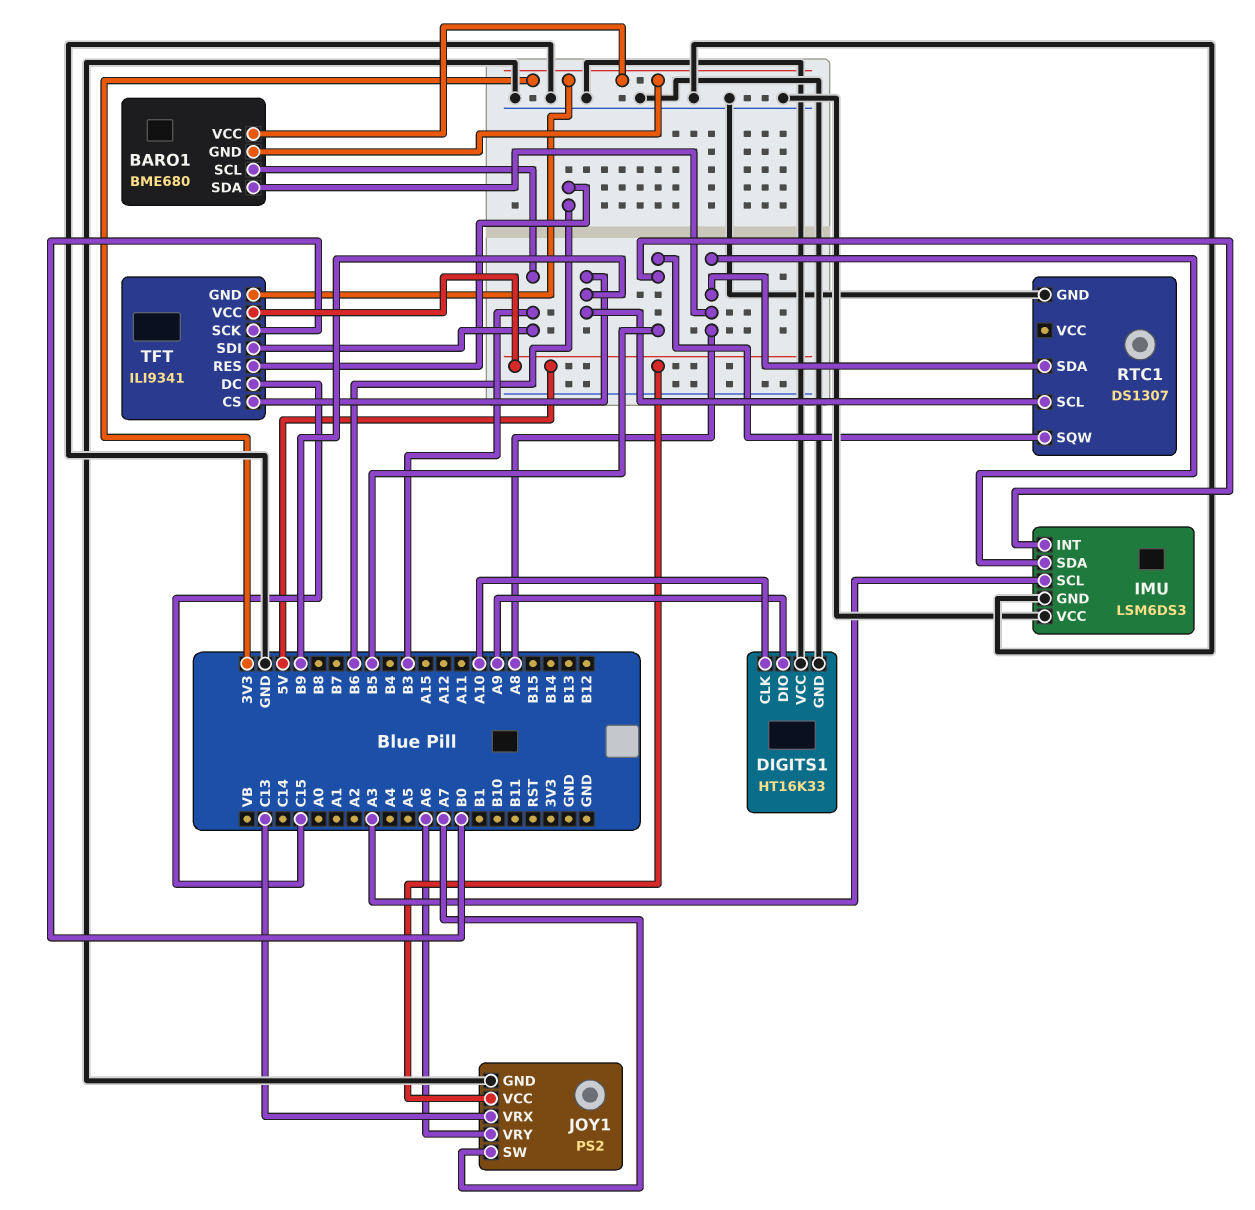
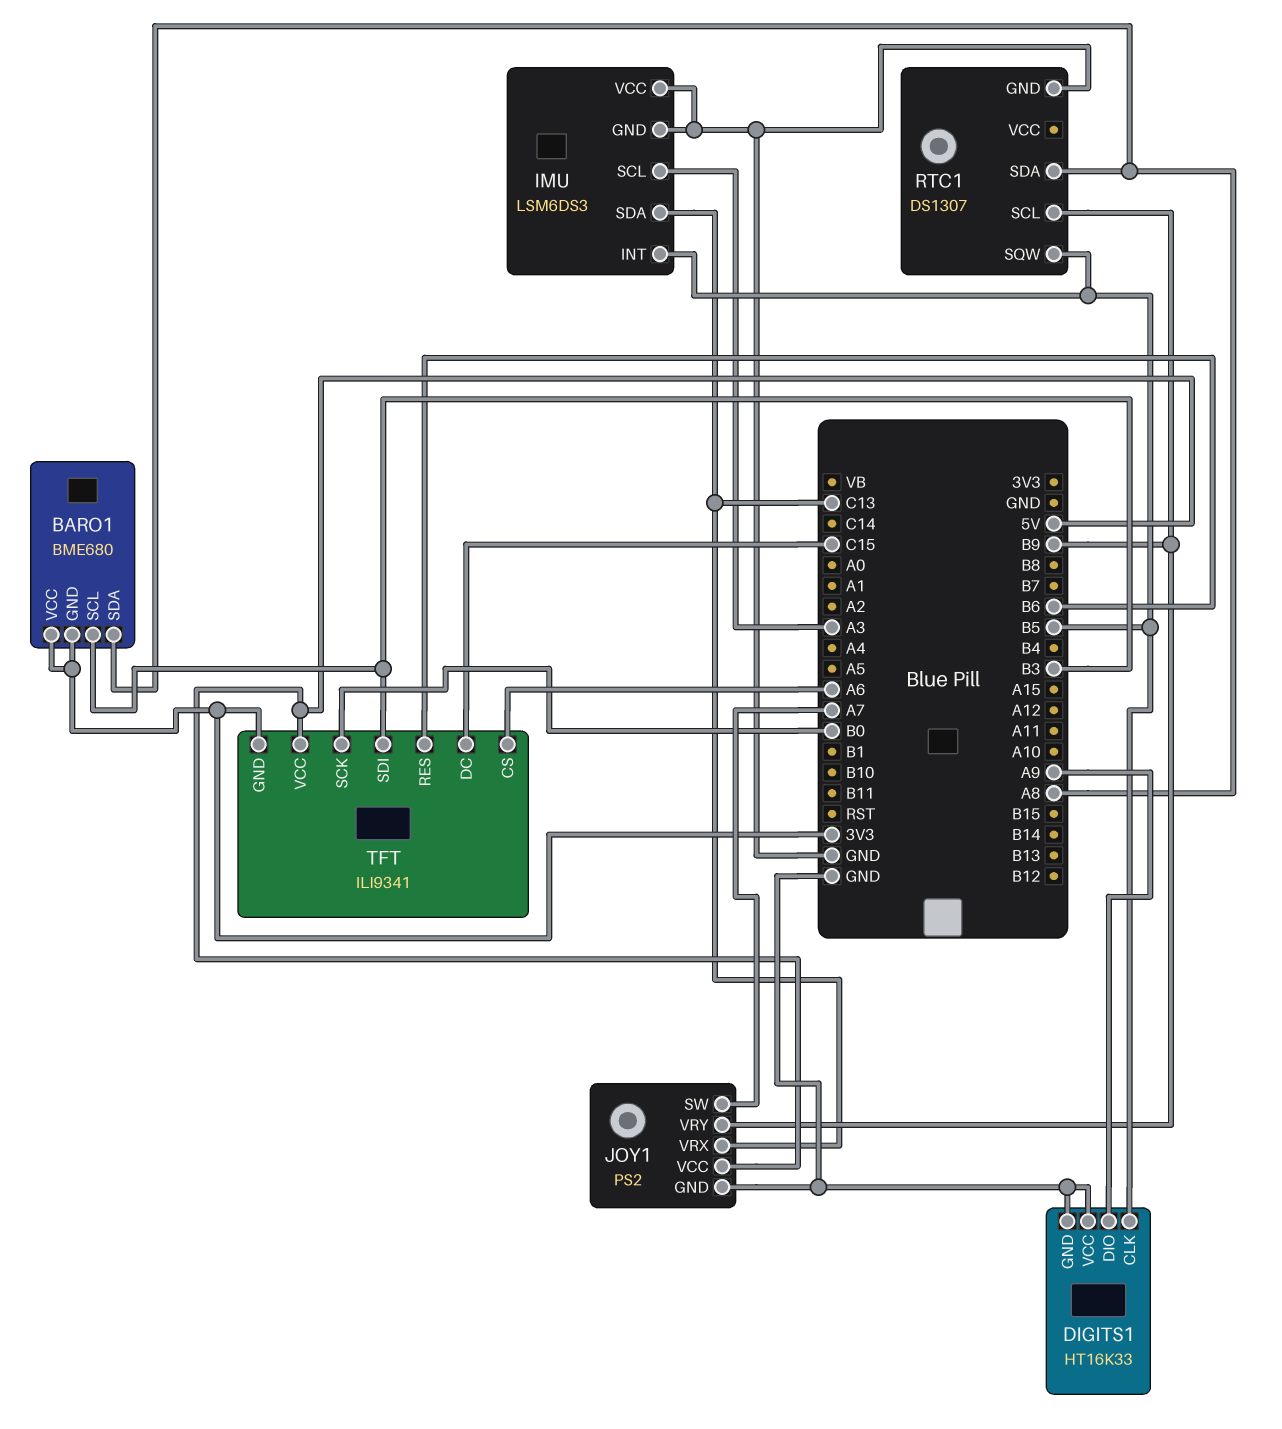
DIGITS1 pin CLK: A10 -> B5
IMU pin SDA: A8 -> C13
JOY1 pin VRY: A6 -> B9
TFT pin CS: B9 -> A6

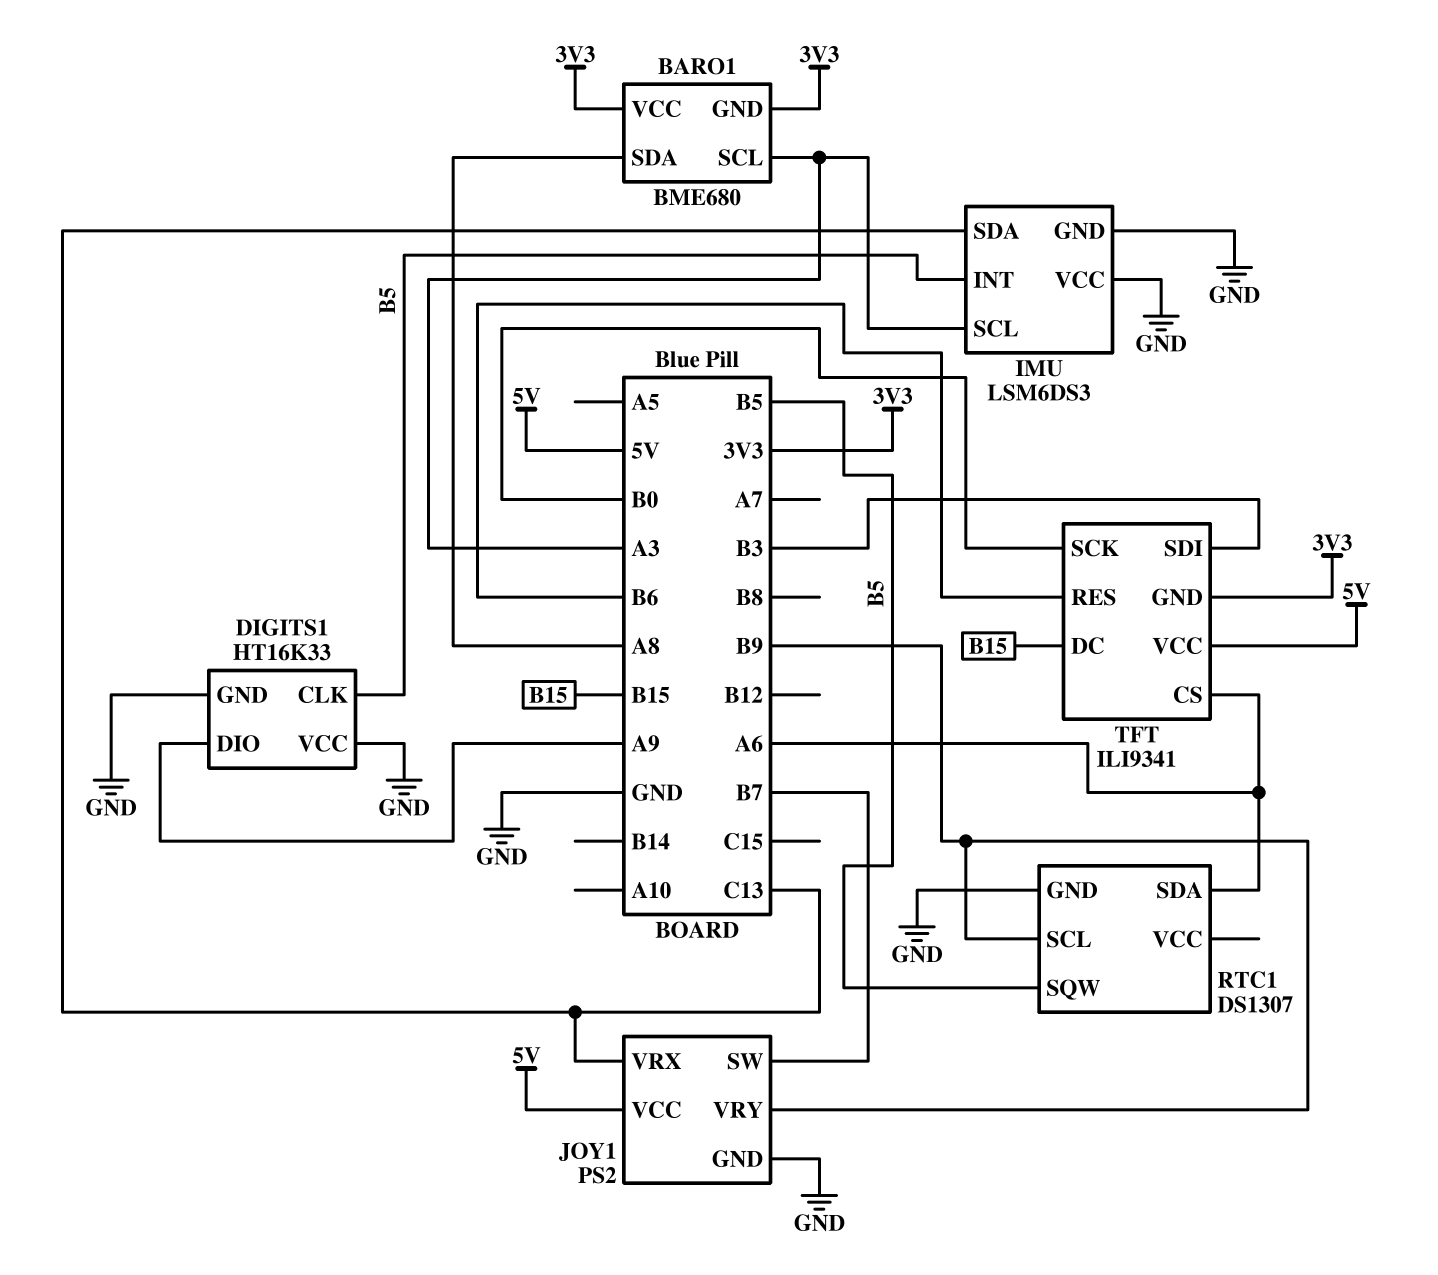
BARO1 pin SCL: B3 -> A3
JOY1 pin SW: A7 -> B7
RTC1 pin SDA: A8 -> A6
TFT pin DC: C15 -> B15

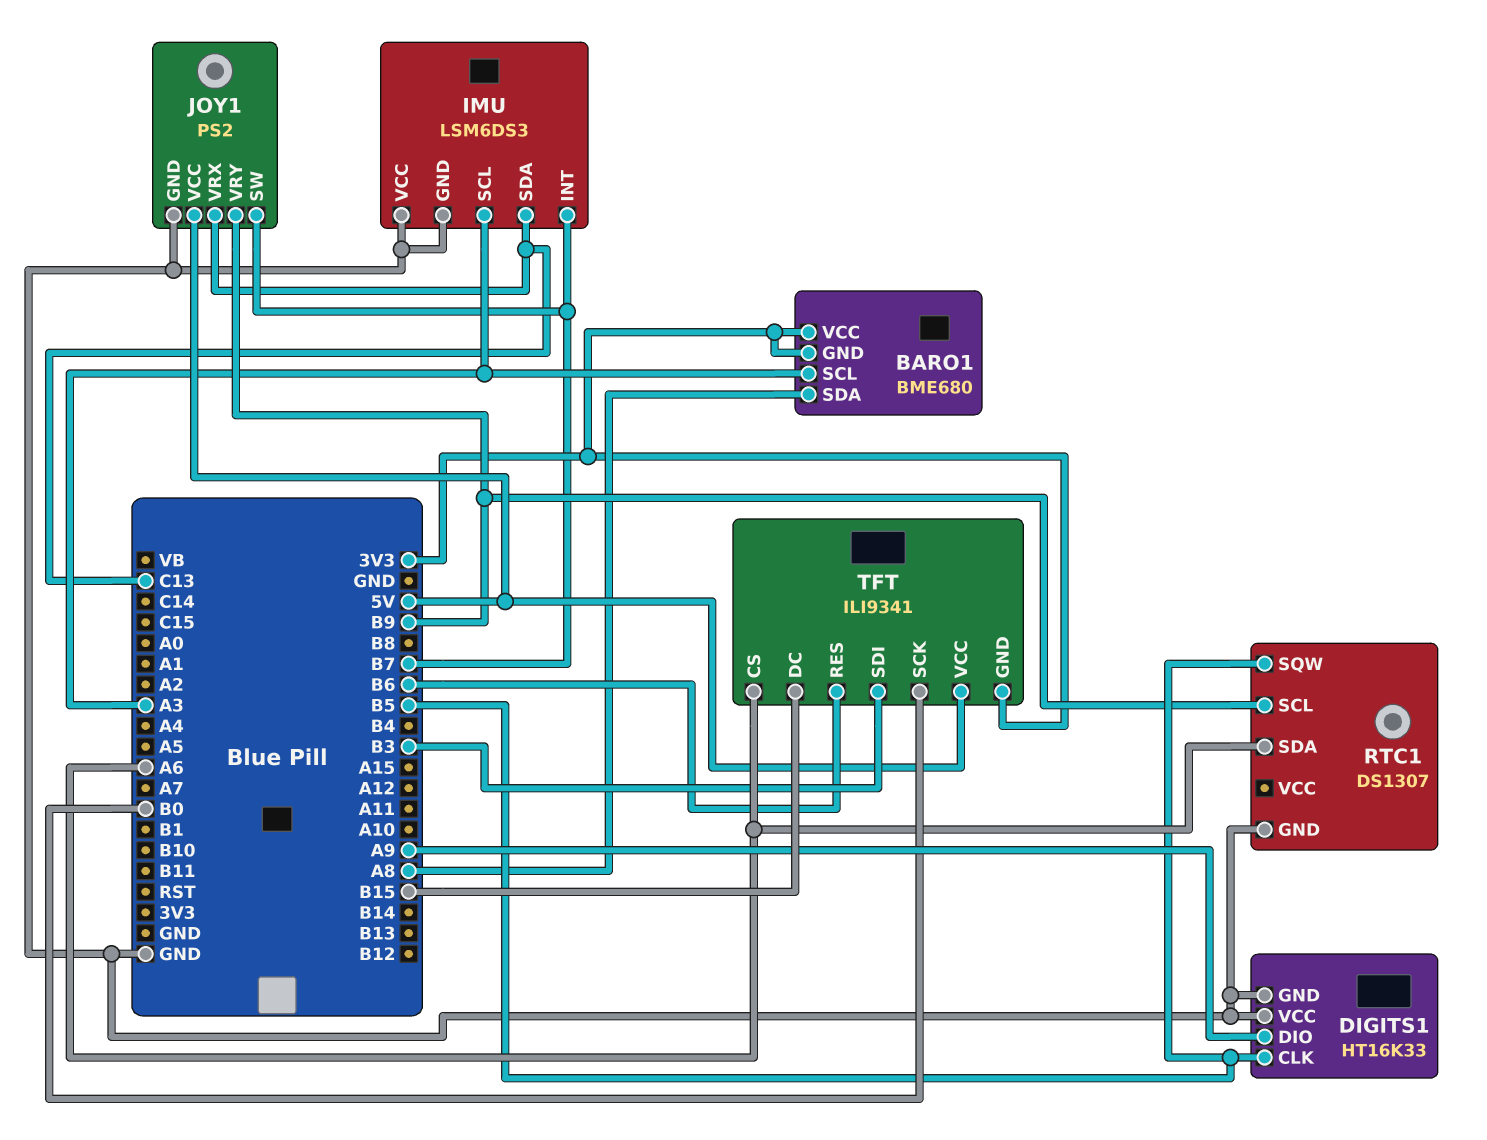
IMU pin INT: B5 -> B7

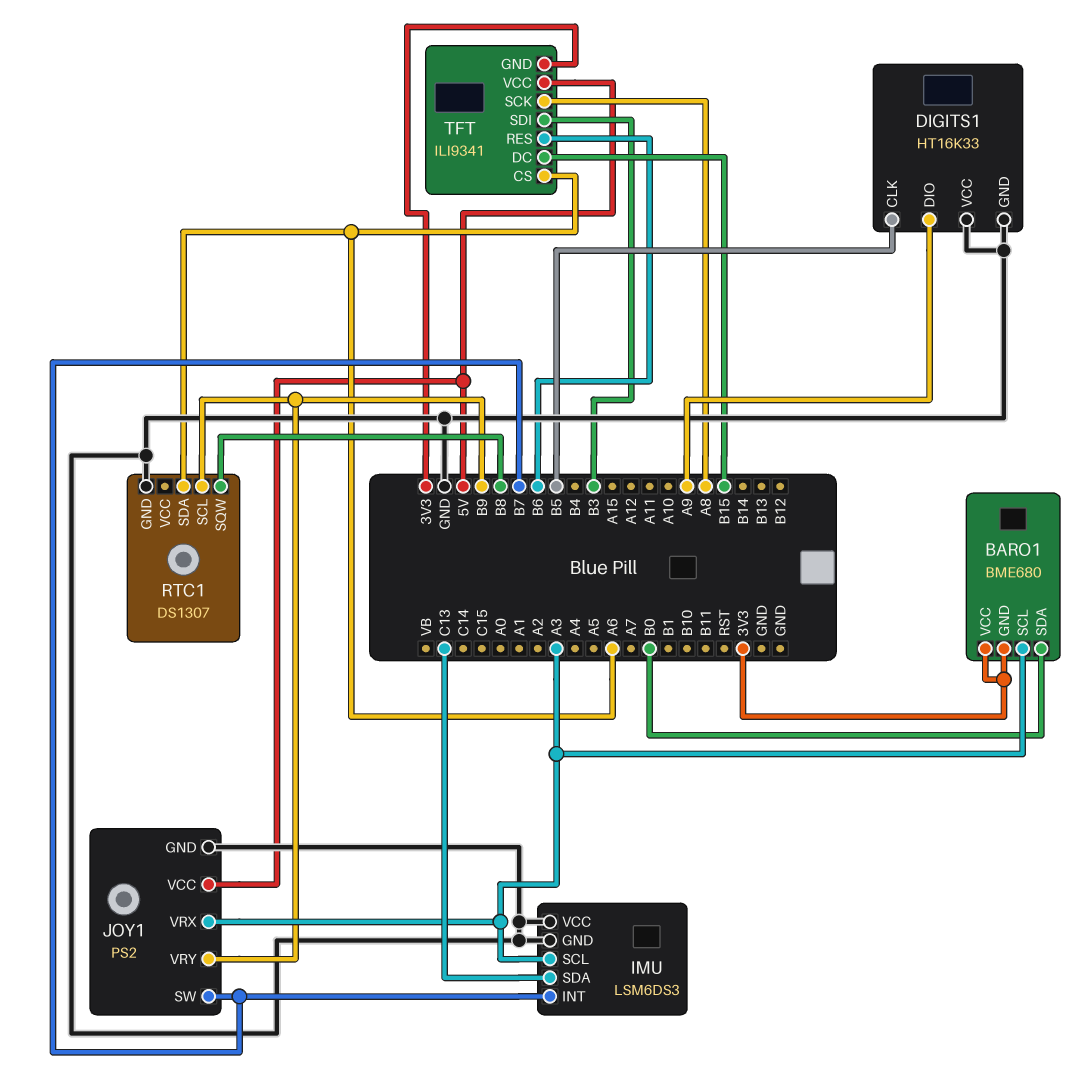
BARO1 pin SDA: A8 -> B0
JOY1 pin VRX: C13 -> A3
RTC1 pin SQW: B5 -> B8
TFT pin SCK: B0 -> A8

